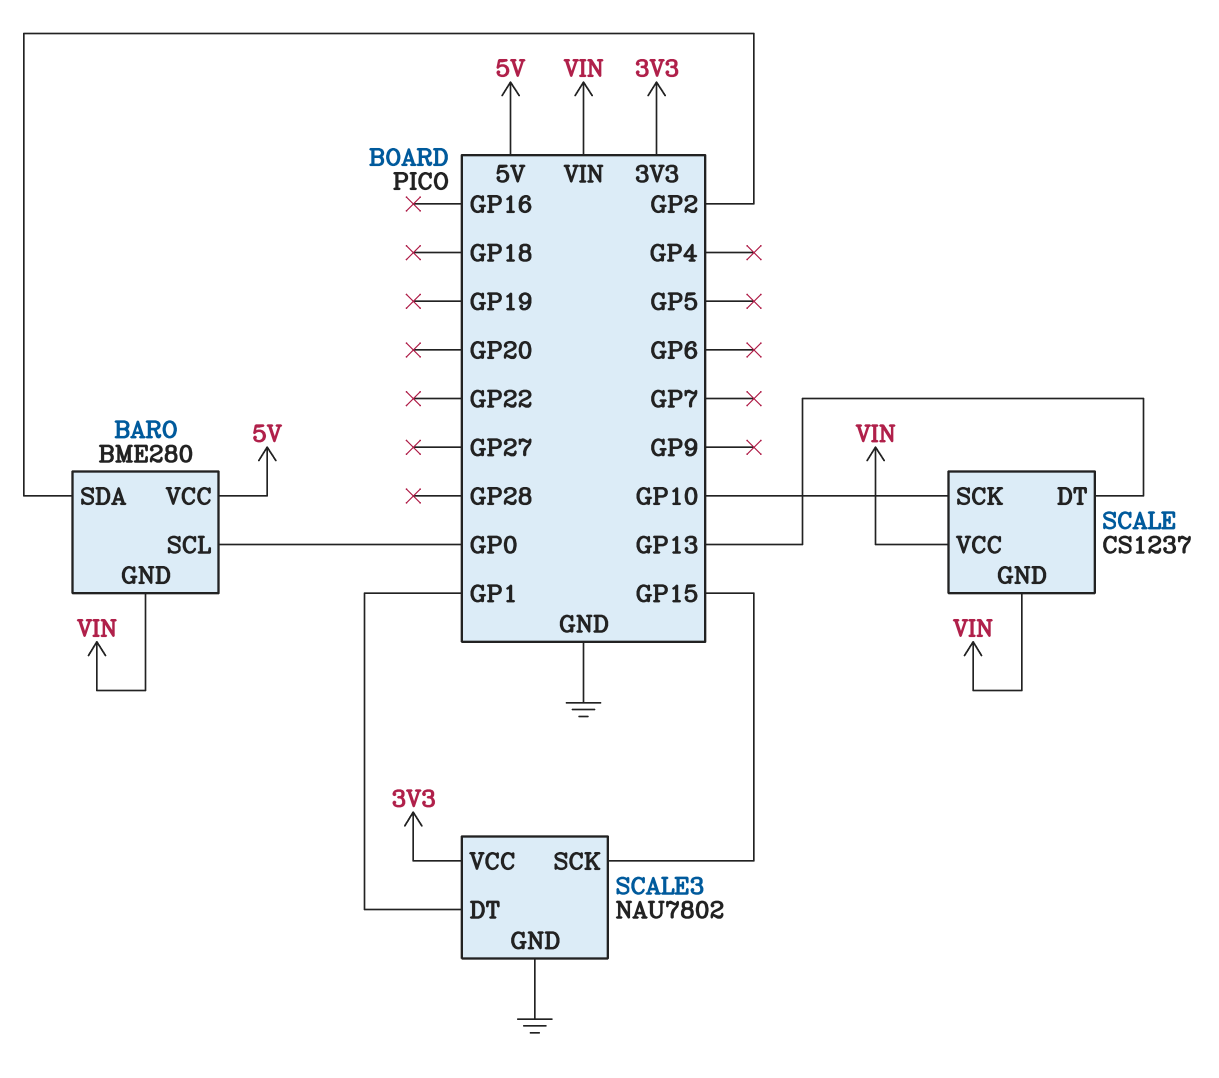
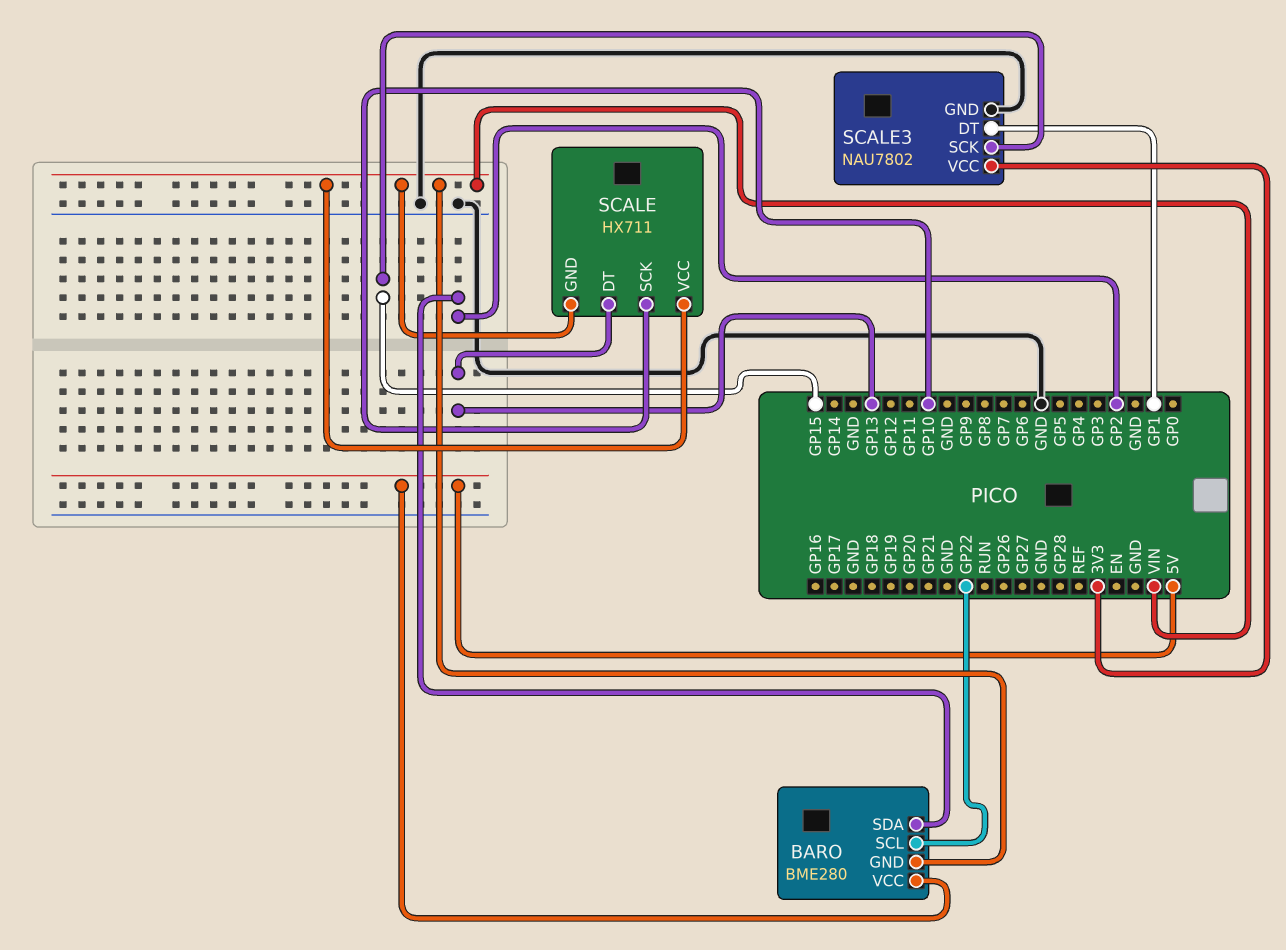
BARO pin SCL: GP0 -> GP22
SCALE: CS1237 -> HX711

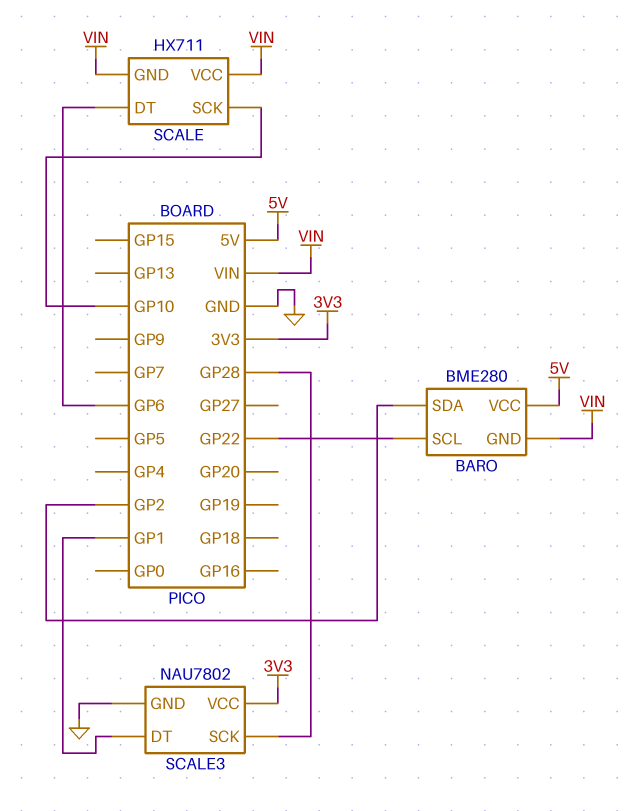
SCALE pin DT: GP13 -> GP6
SCALE3 pin SCK: GP15 -> GP28

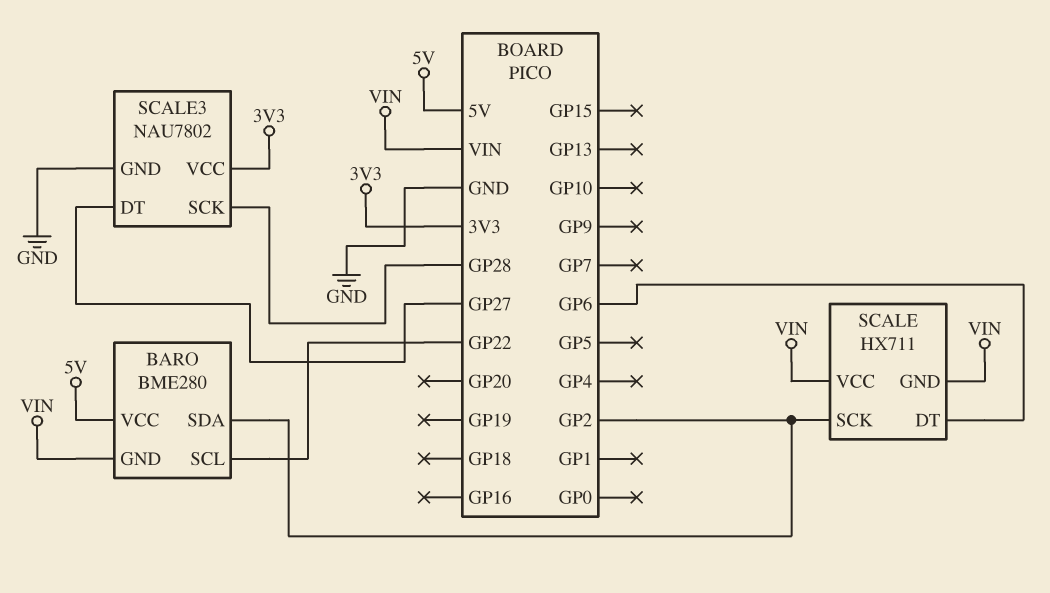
SCALE pin SCK: GP10 -> GP2
SCALE3 pin DT: GP1 -> GP27

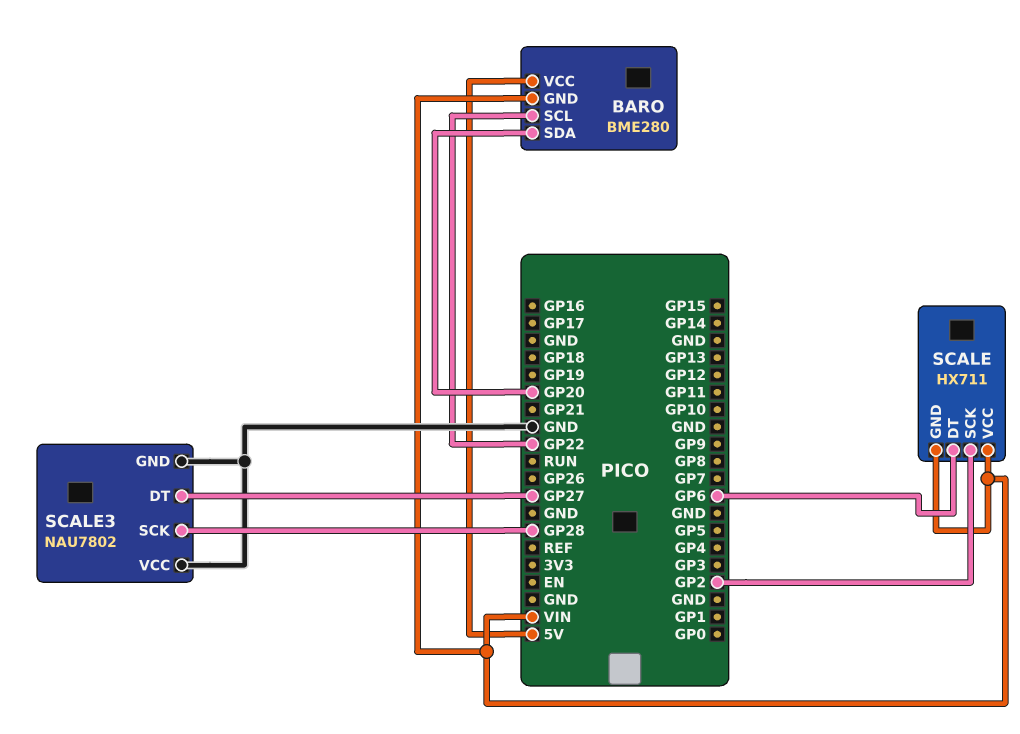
BARO pin SDA: GP2 -> GP20
SCALE3 pin VCC: 3V3 -> GND

